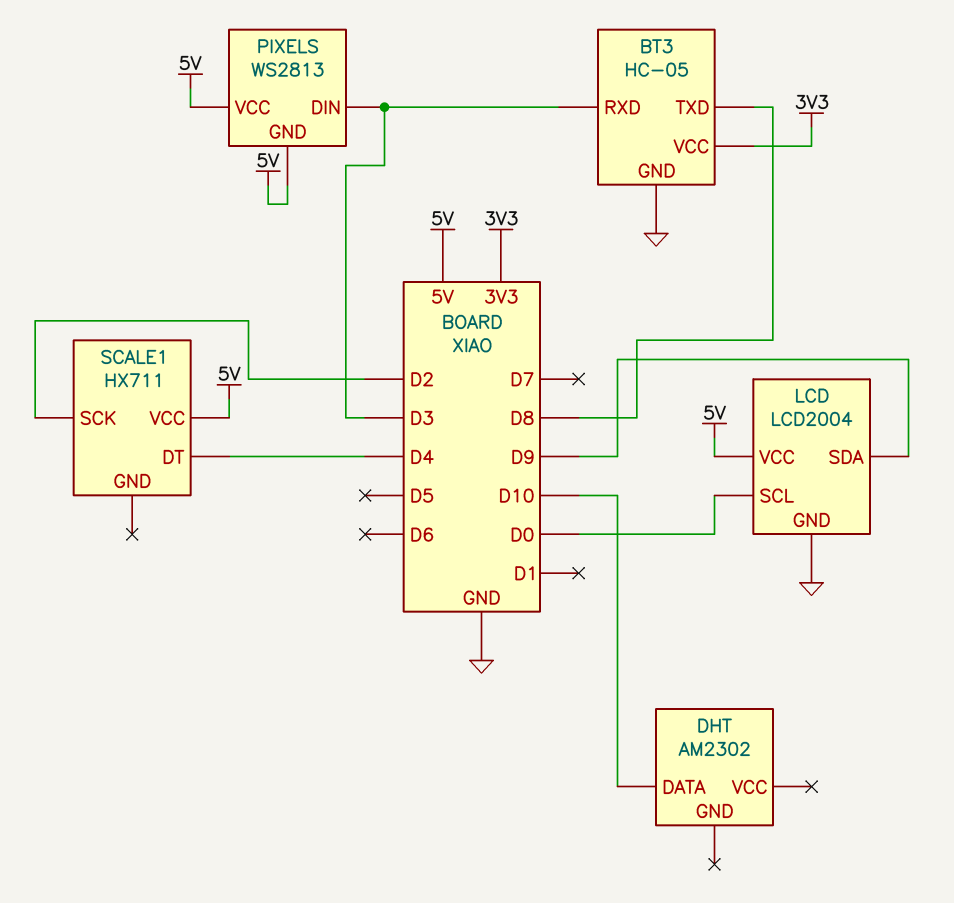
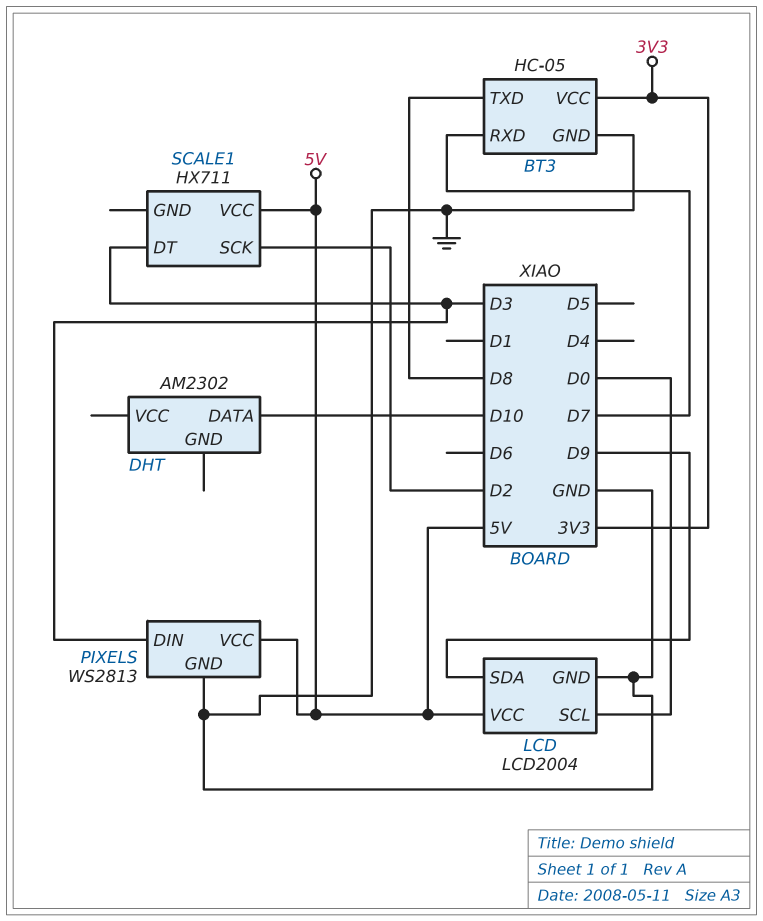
BT3 pin RXD: D3 -> D7
PIXELS pin GND: 5V -> GND
SCALE1 pin DT: D4 -> D3

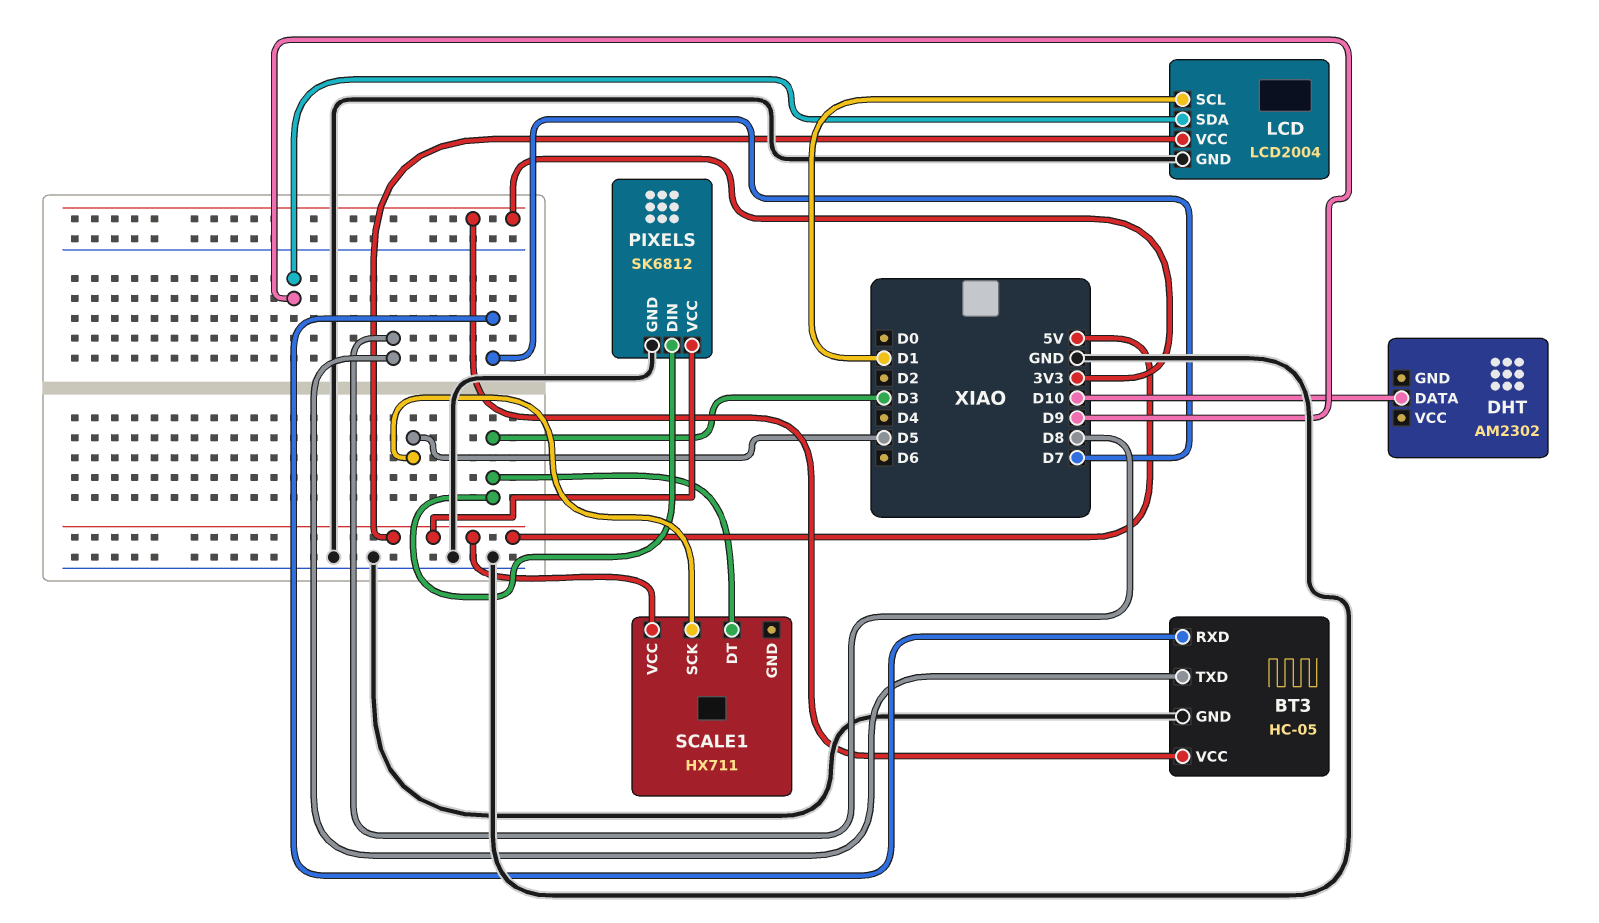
LCD pin SCL: D0 -> D1
PIXELS: WS2813 -> SK6812
SCALE1 pin SCK: D2 -> D5

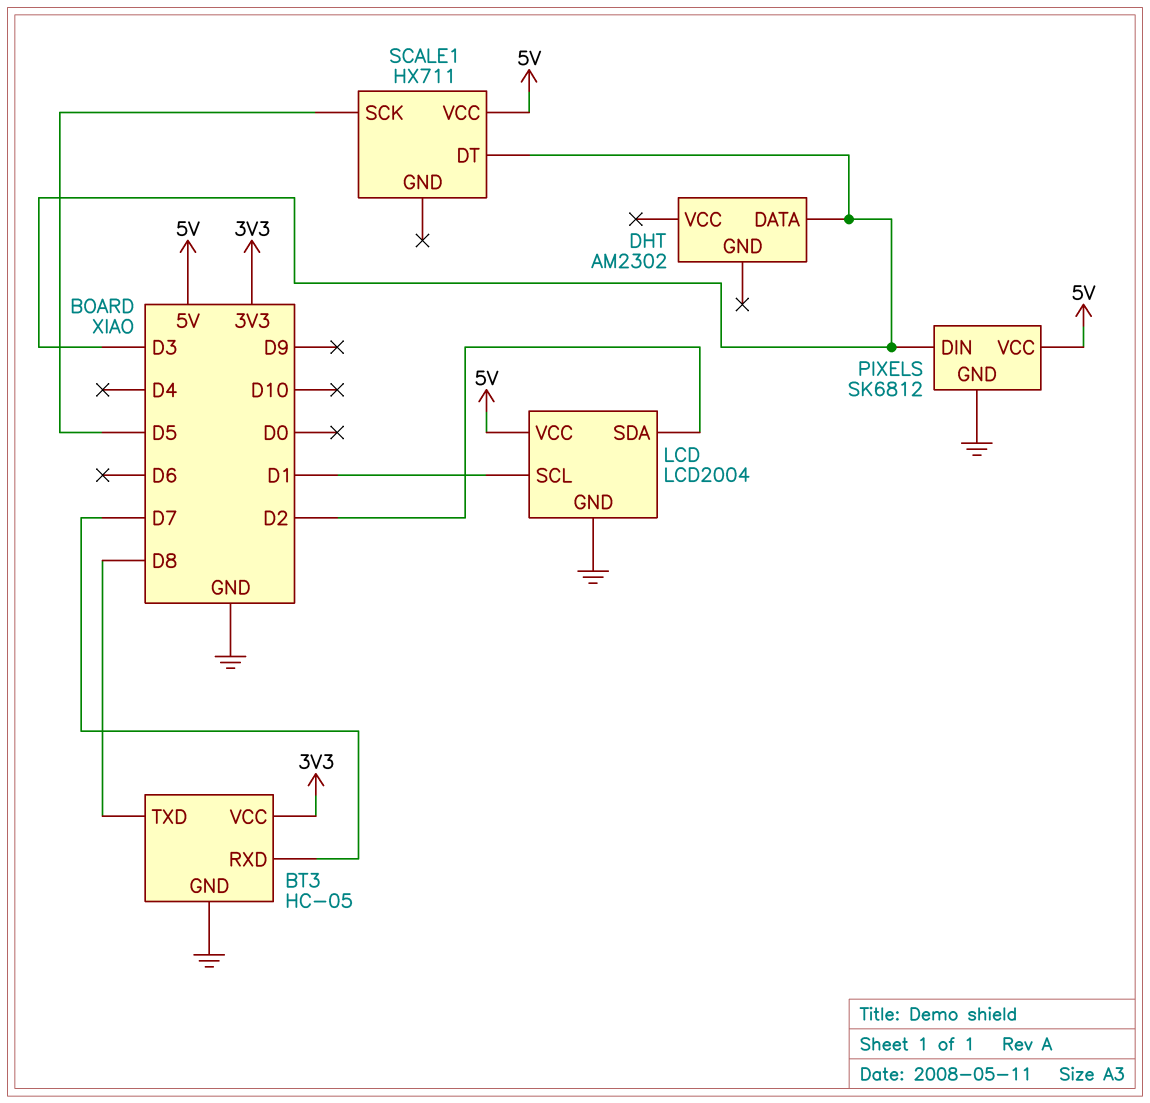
DHT pin DATA: D10 -> D3
LCD pin SDA: D9 -> D2

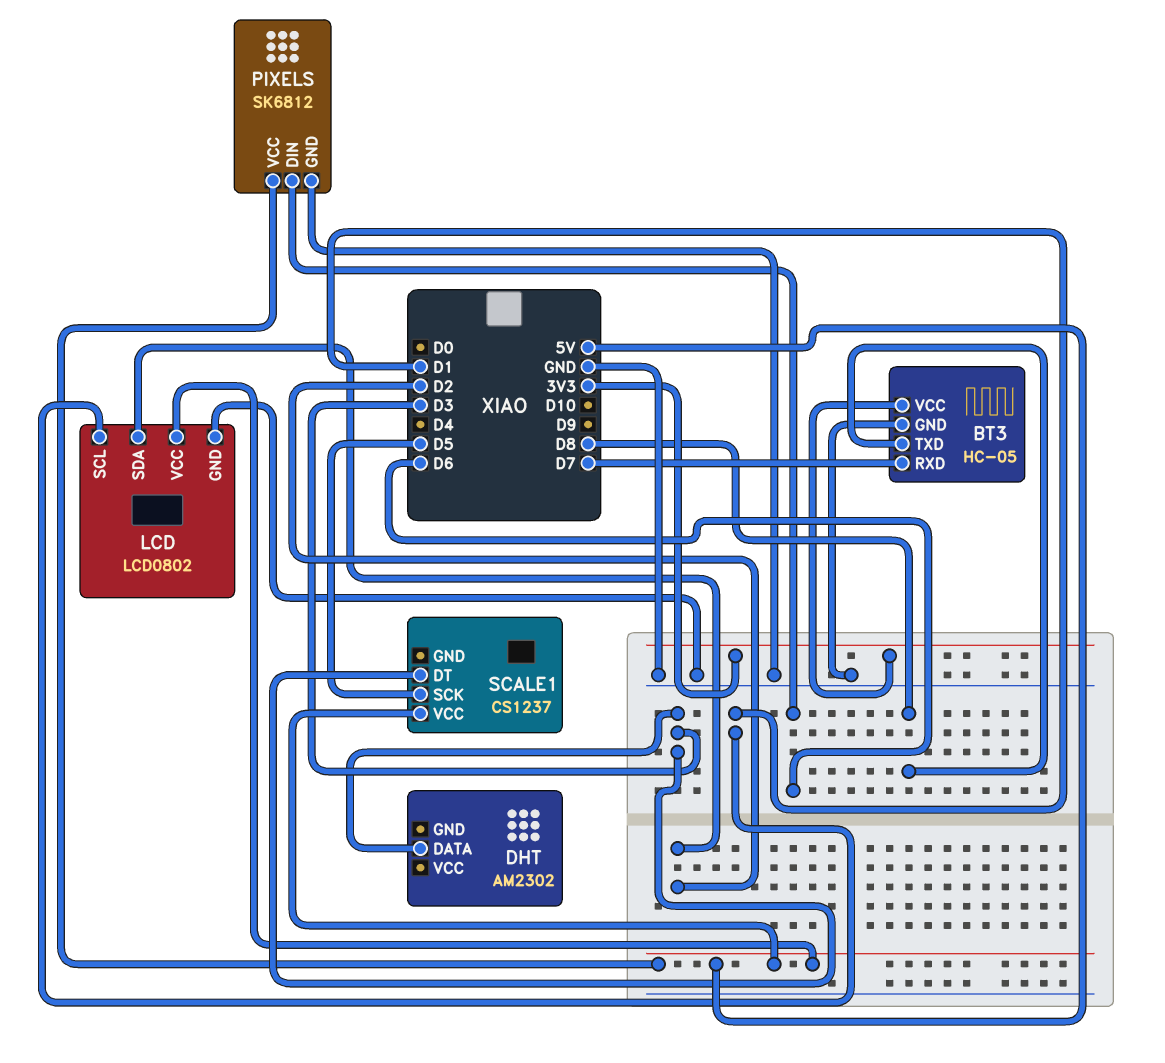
LCD: LCD2004 -> LCD0802
PIXELS pin DIN: D3 -> D6
SCALE1: HX711 -> CS1237

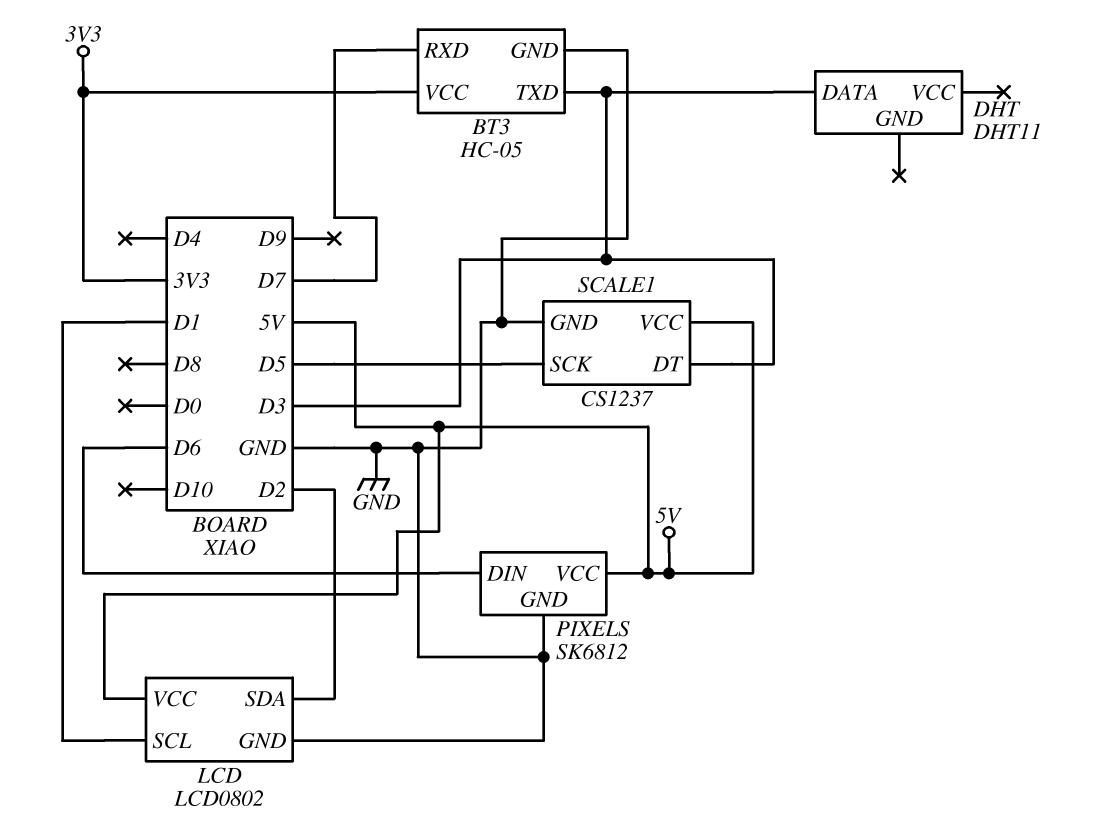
BT3 pin TXD: D8 -> D3
DHT: AM2302 -> DHT11
SCALE1 pin GND: none -> GND

